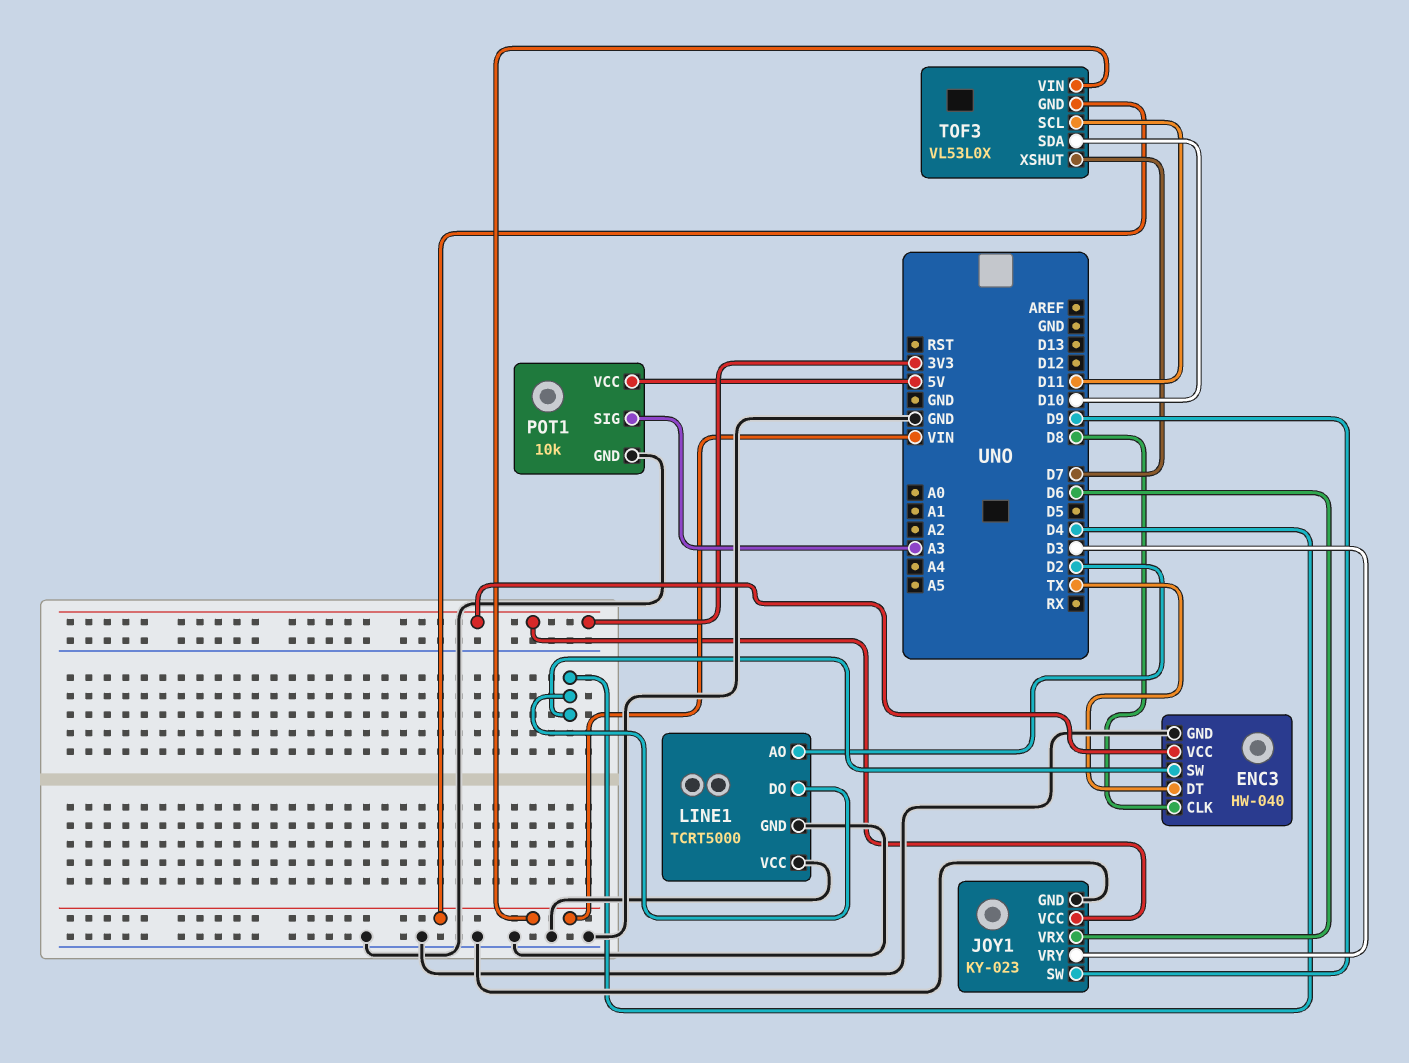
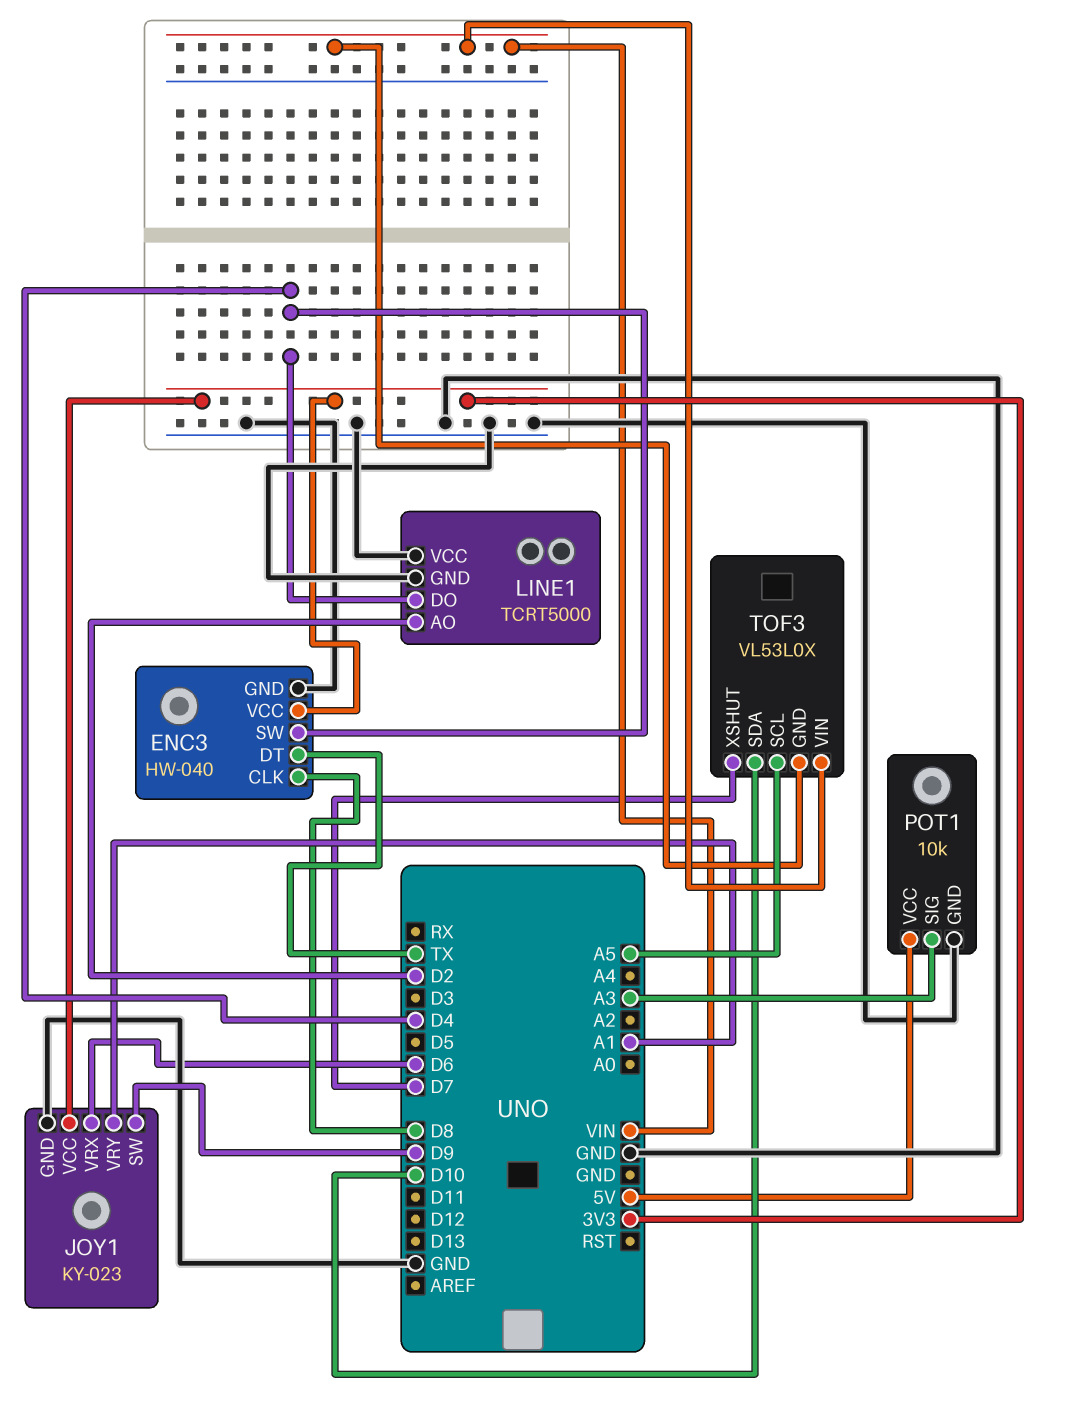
JOY1 pin VRY: D3 -> A1
TOF3 pin SCL: D11 -> A5

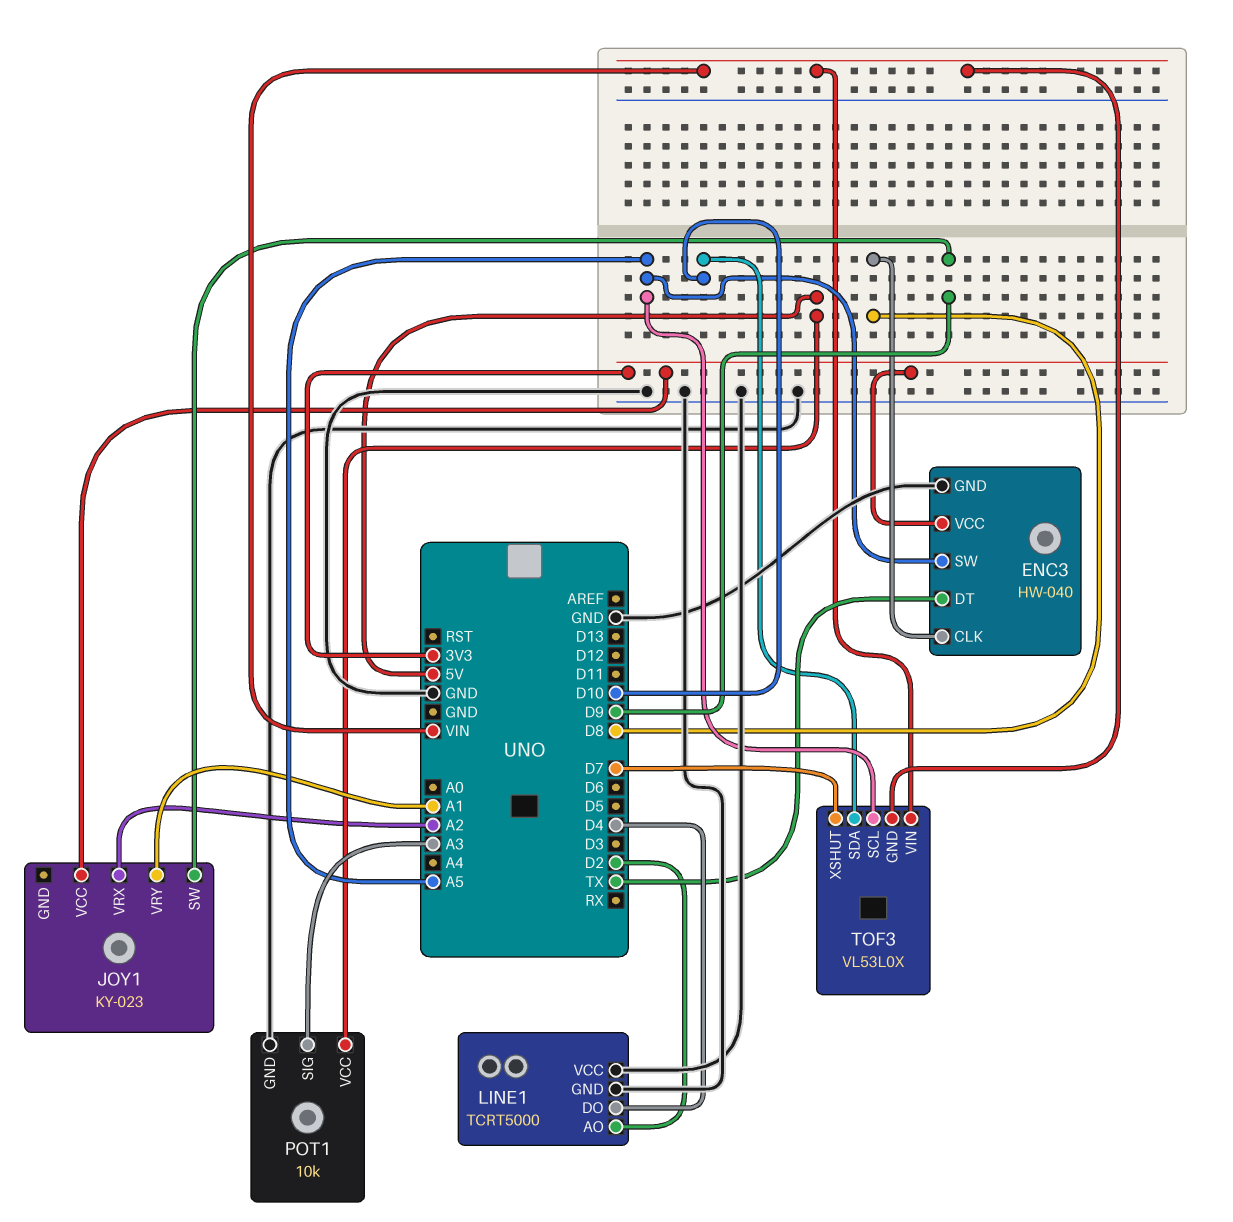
ENC3 pin SW: D4 -> A5
JOY1 pin GND: GND -> none
JOY1 pin VRX: D6 -> A2

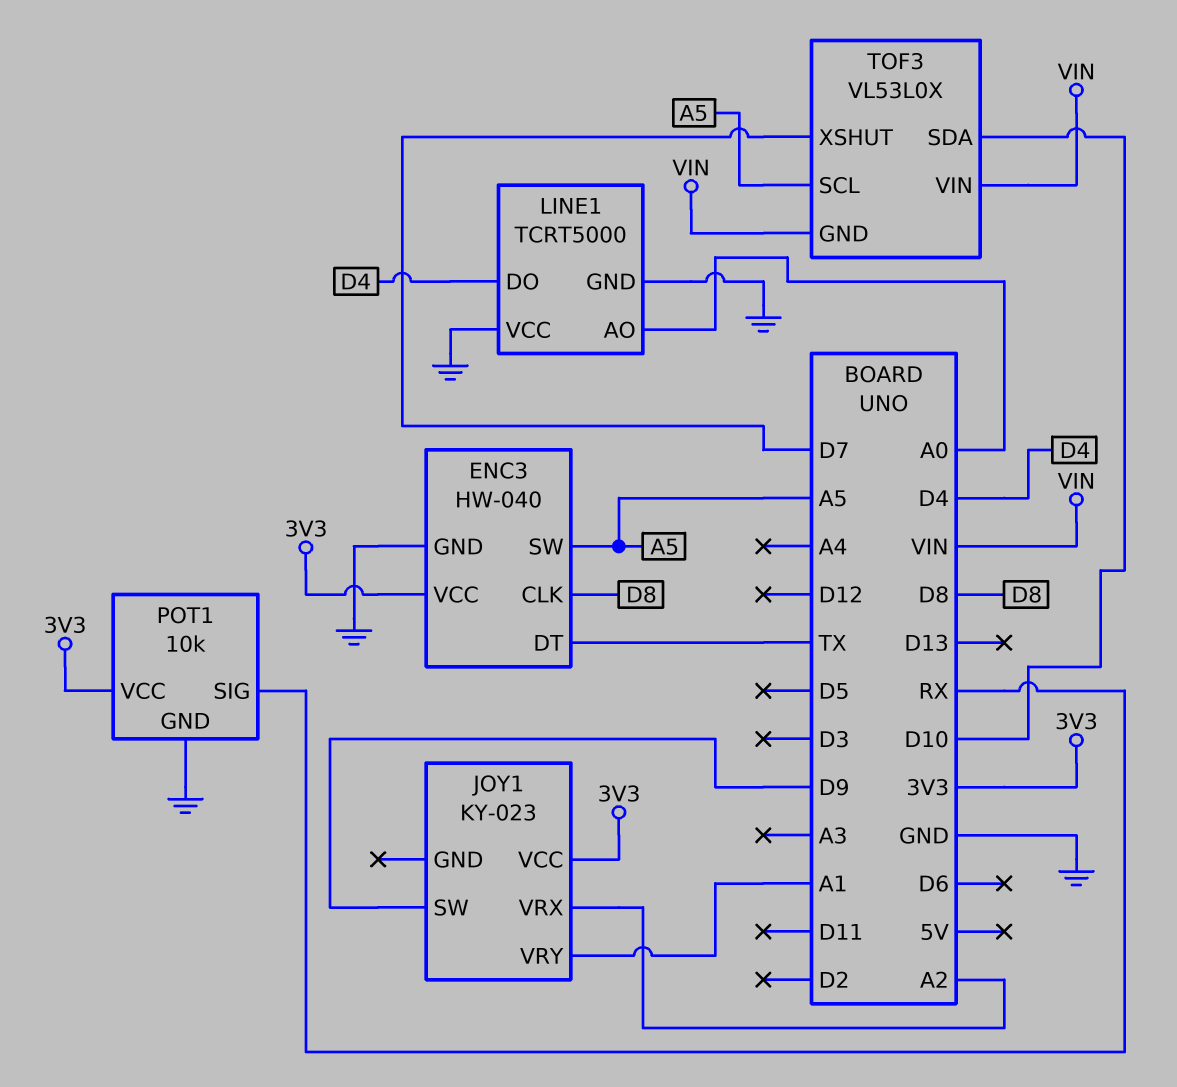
LINE1 pin AO: D2 -> A0
POT1 pin SIG: A3 -> RX
POT1 pin VCC: 5V -> 3V3

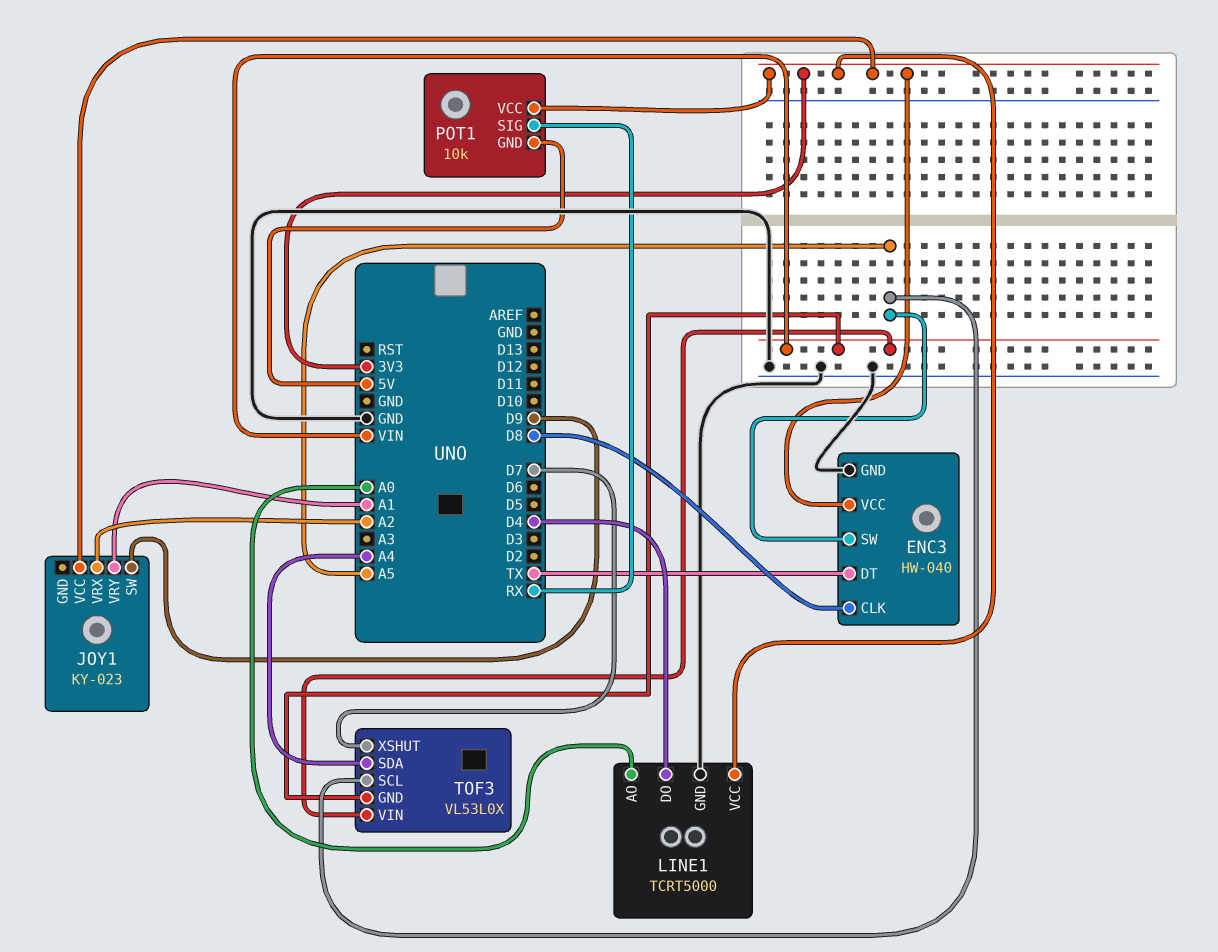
LINE1 pin VCC: GND -> 3V3
POT1 pin GND: GND -> 5V
TOF3 pin SDA: D10 -> A4

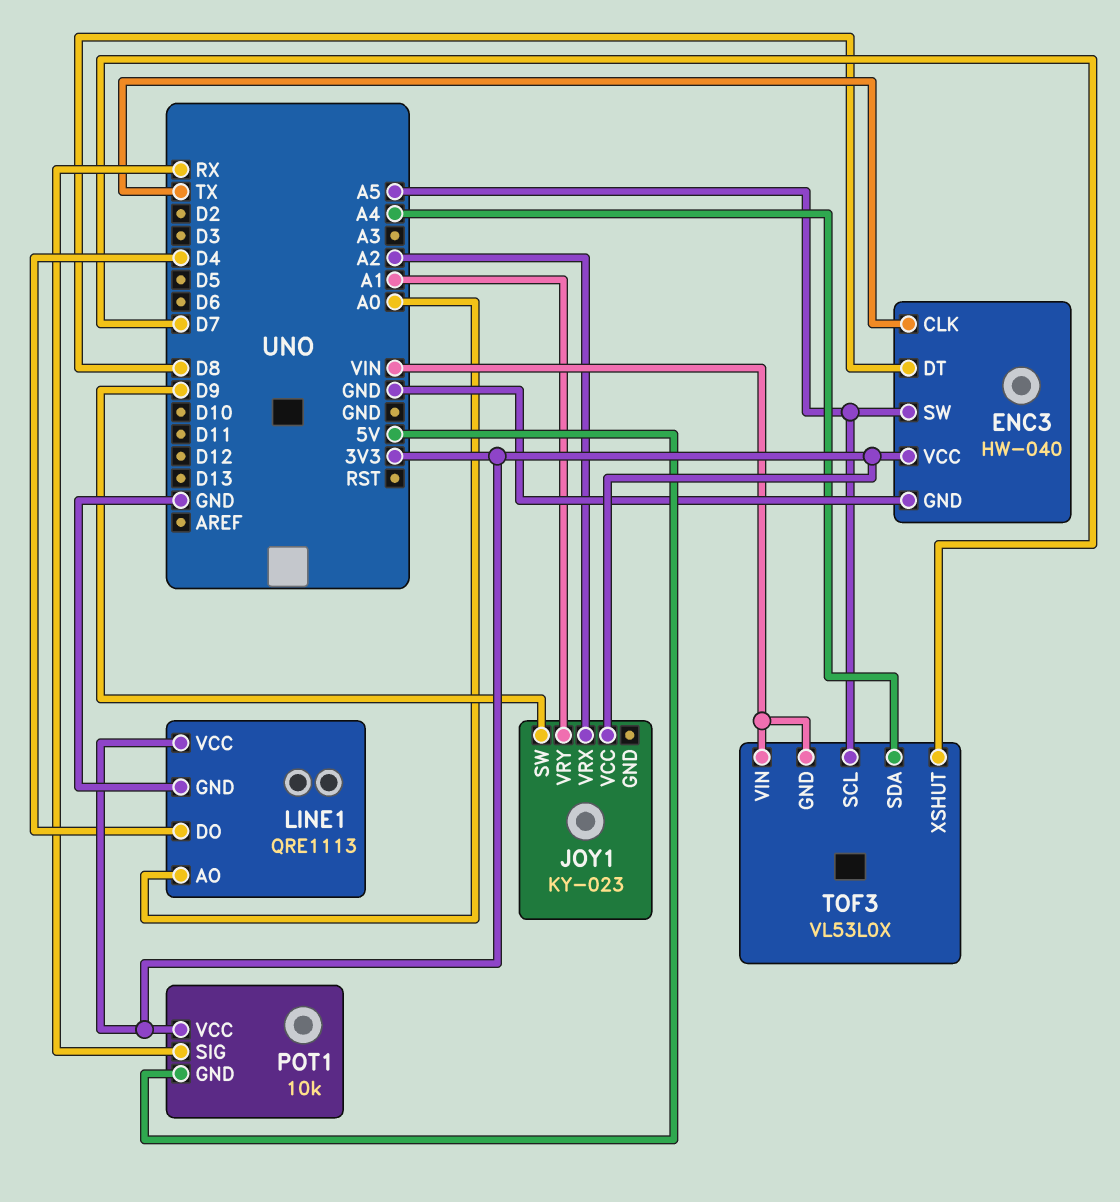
ENC3 pin CLK: D8 -> TX
ENC3 pin DT: TX -> D8
LINE1: TCRT5000 -> QRE1113

